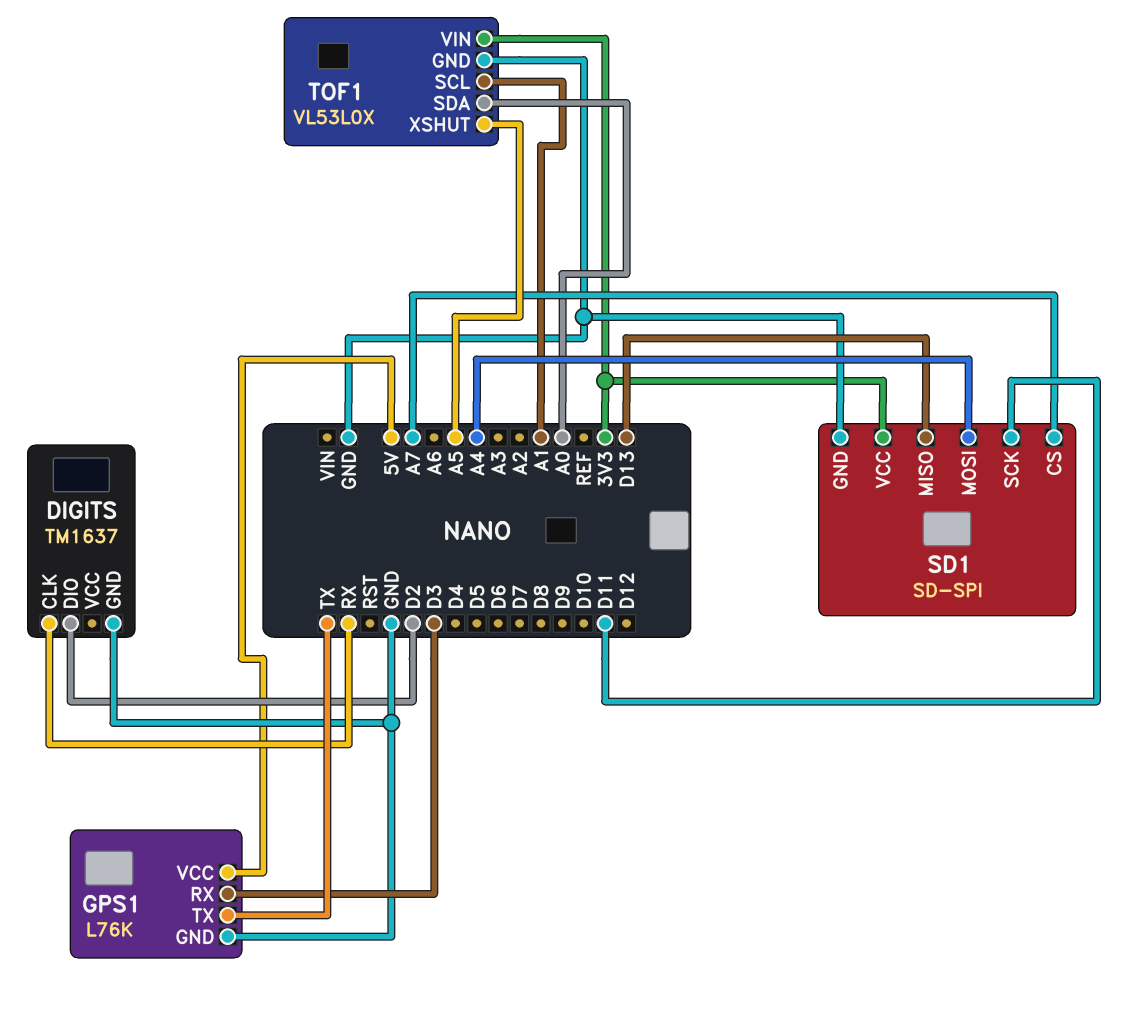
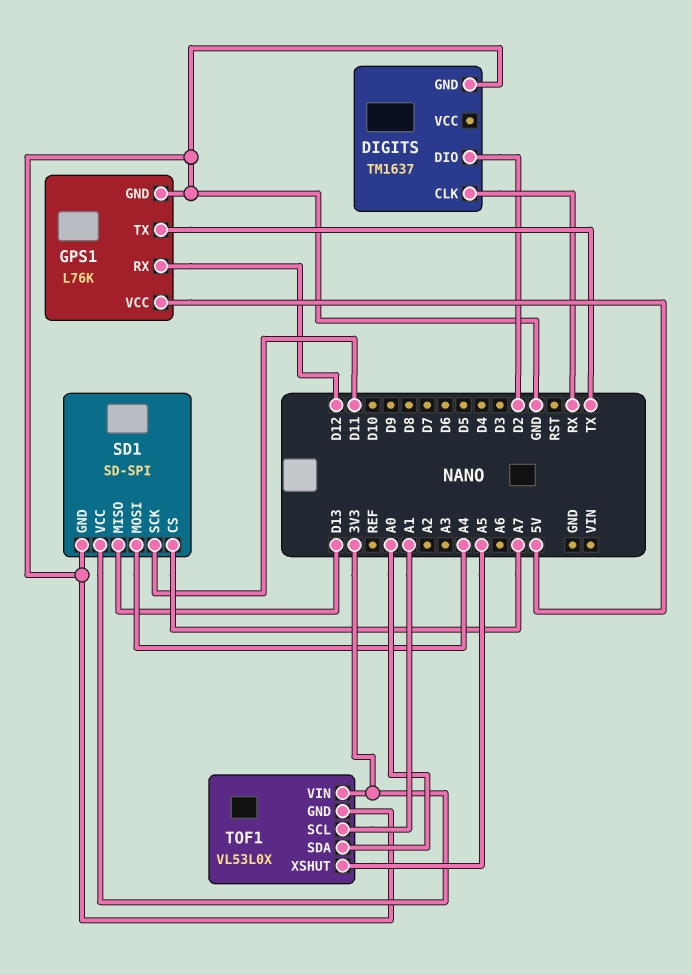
GPS1 pin RX: D3 -> D12

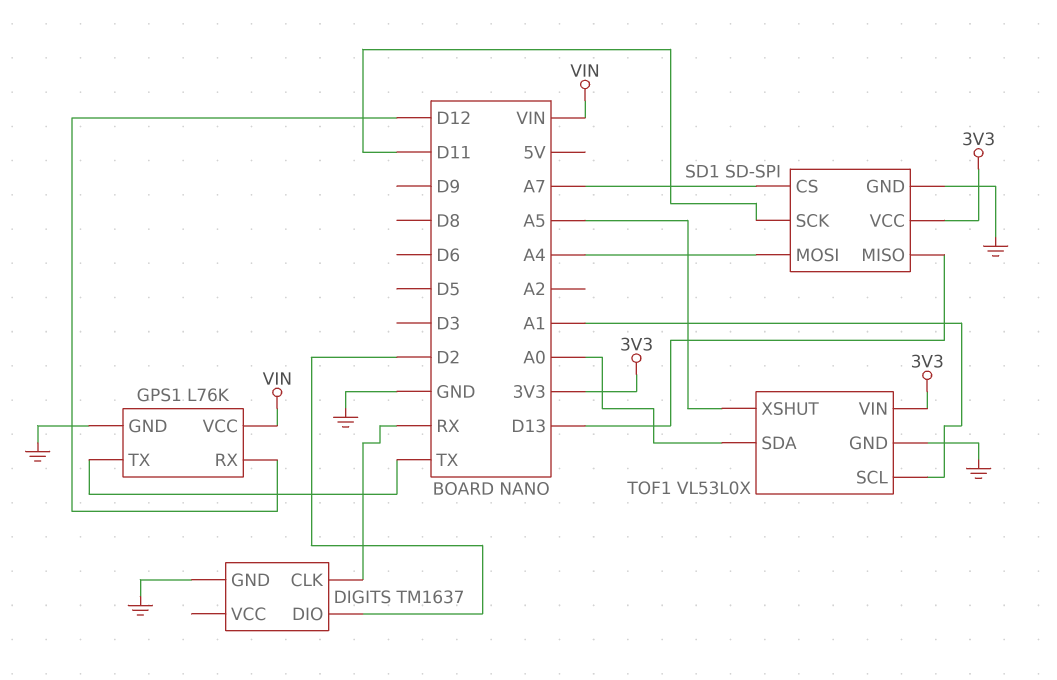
GPS1 pin VCC: 5V -> VIN

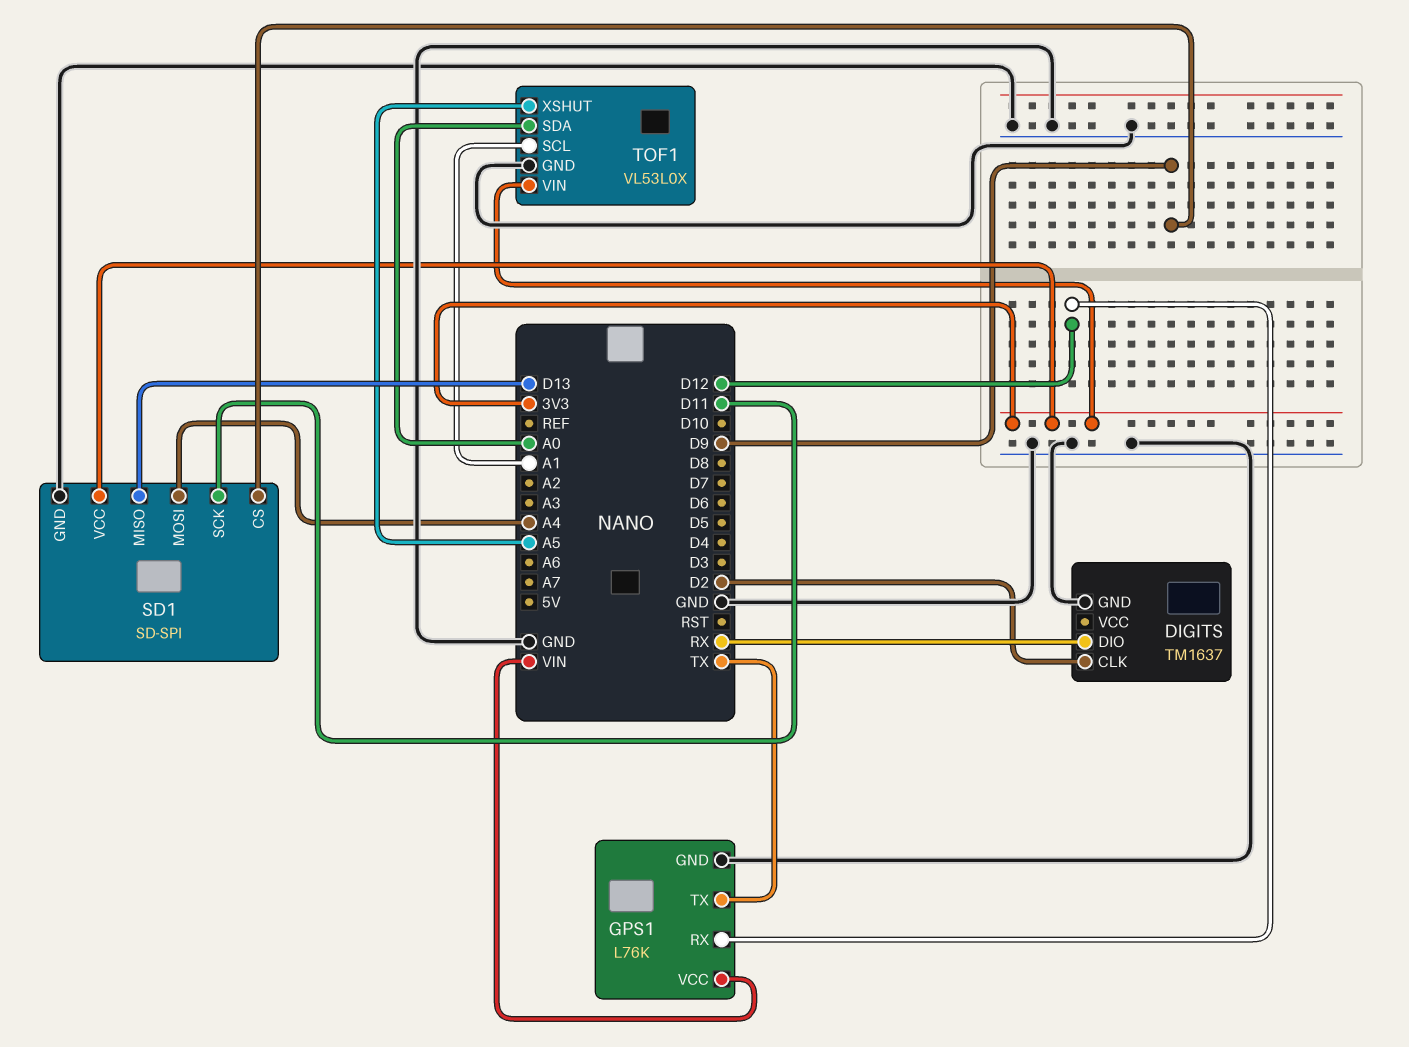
DIGITS pin CLK: RX -> D2
DIGITS pin DIO: D2 -> RX
SD1 pin CS: A7 -> D9

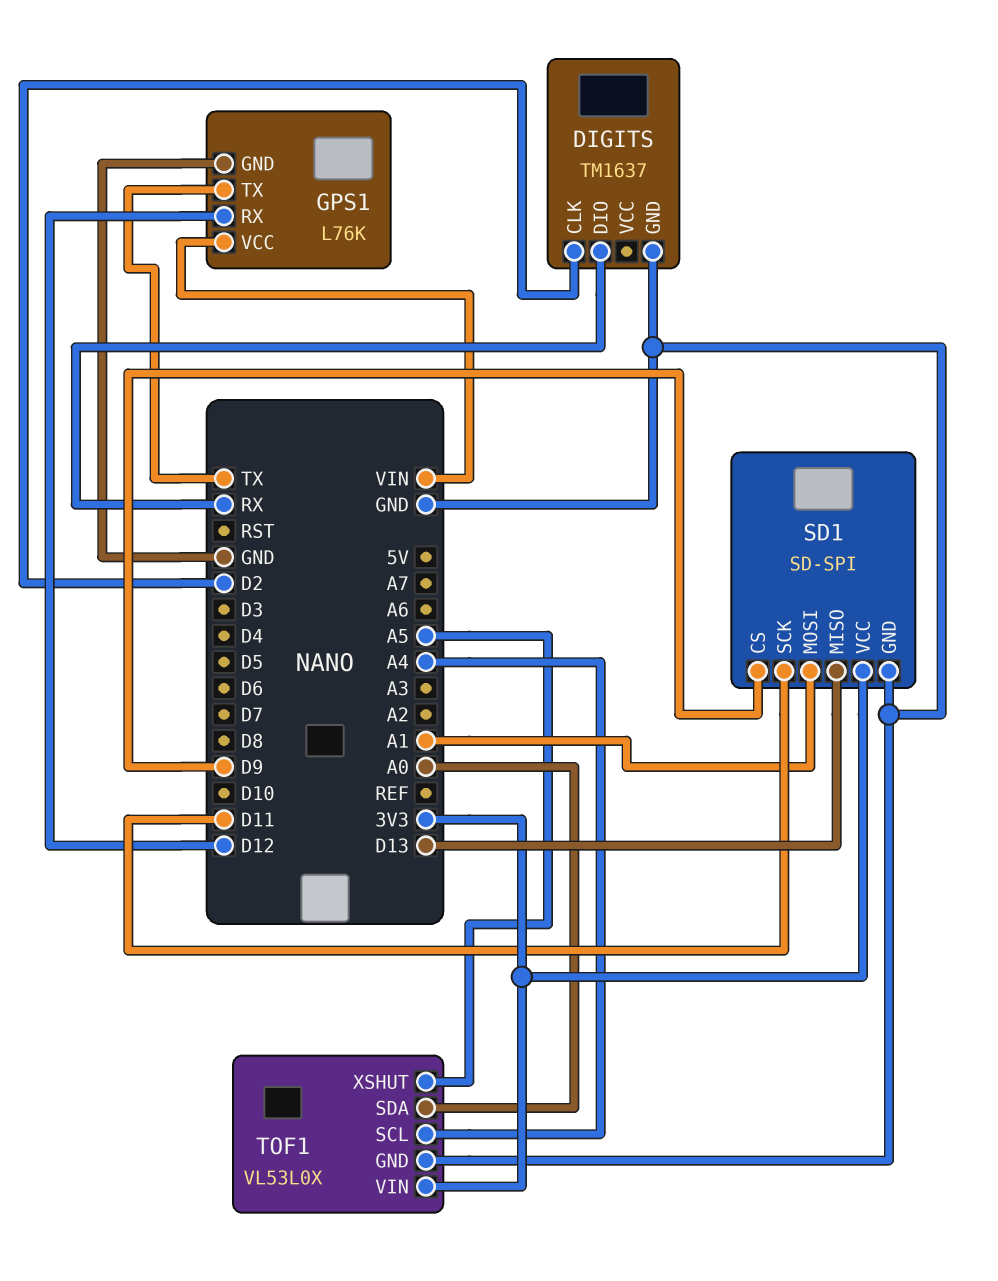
SD1 pin MOSI: A4 -> A1
TOF1 pin SCL: A1 -> A4

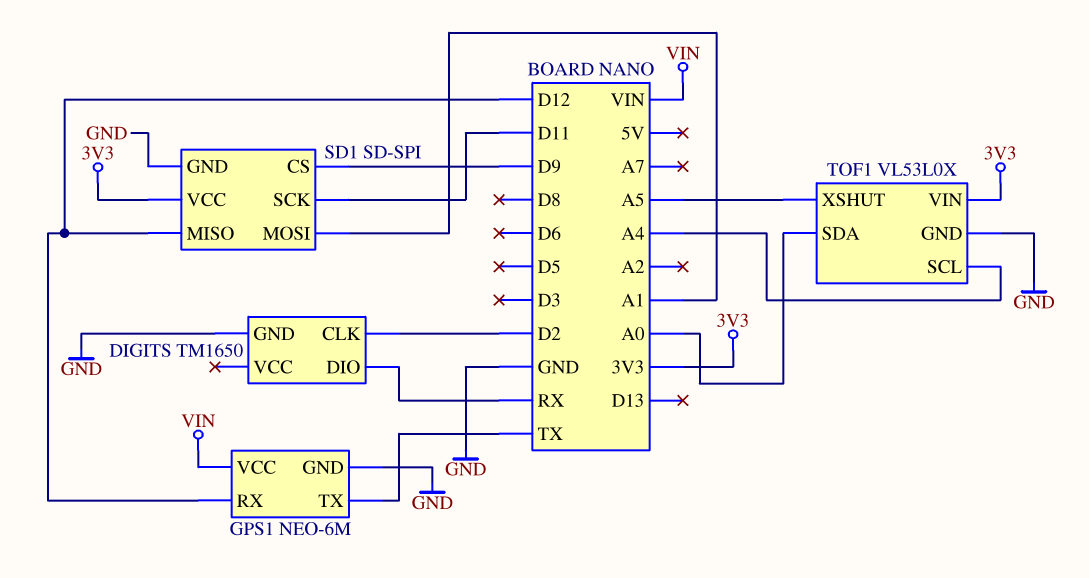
DIGITS: TM1637 -> TM1650
GPS1: L76K -> NEO-6M
SD1 pin MISO: D13 -> D12

